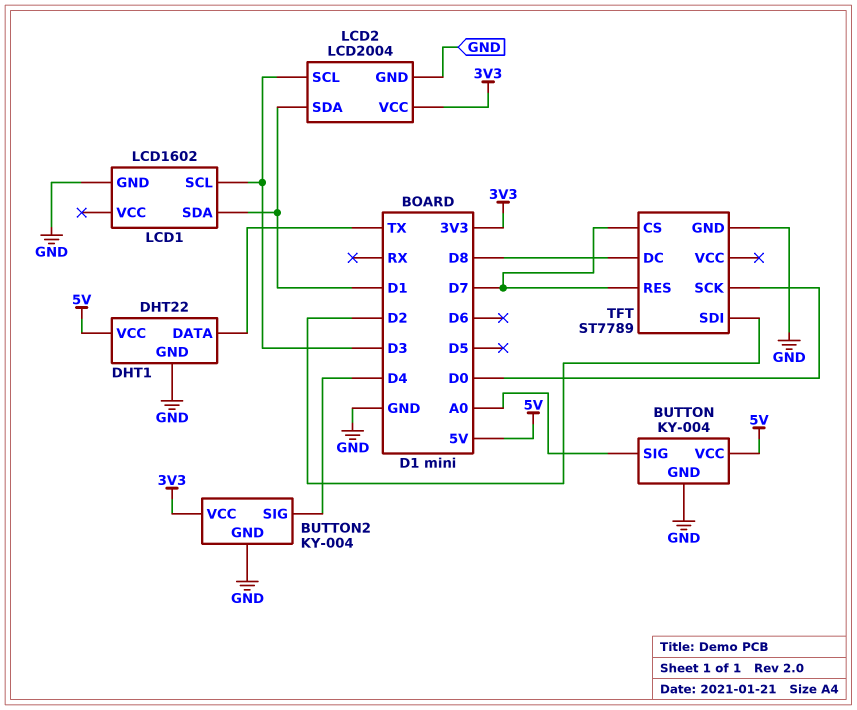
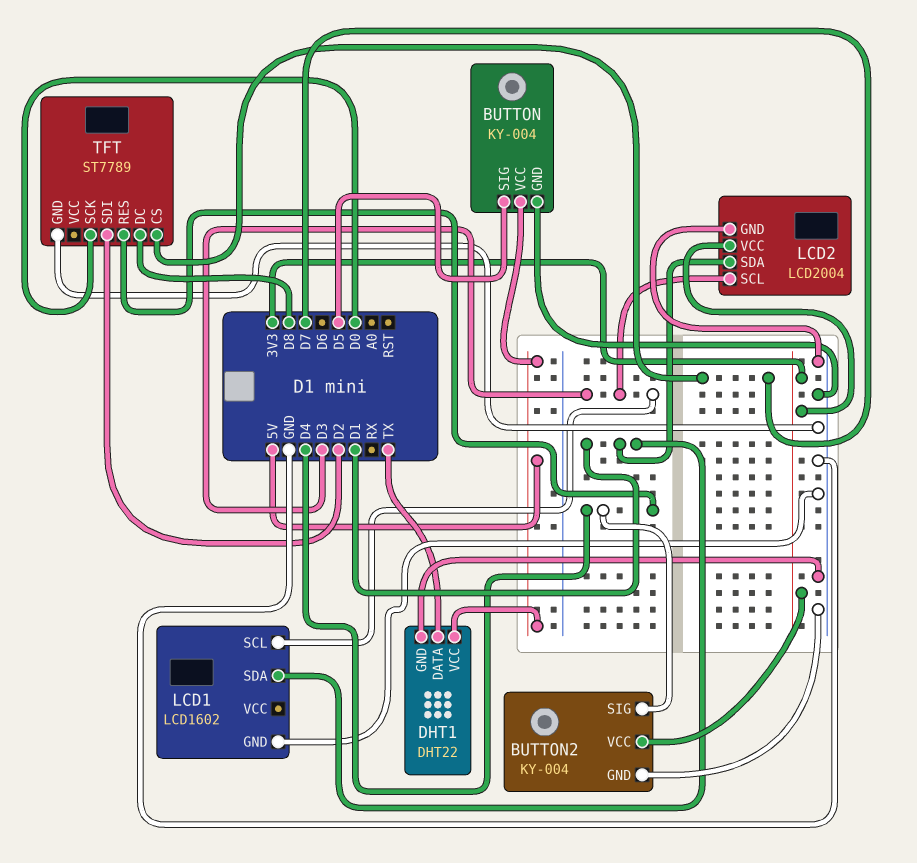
BUTTON pin SIG: A0 -> D5
TFT pin RES: D7 -> D4

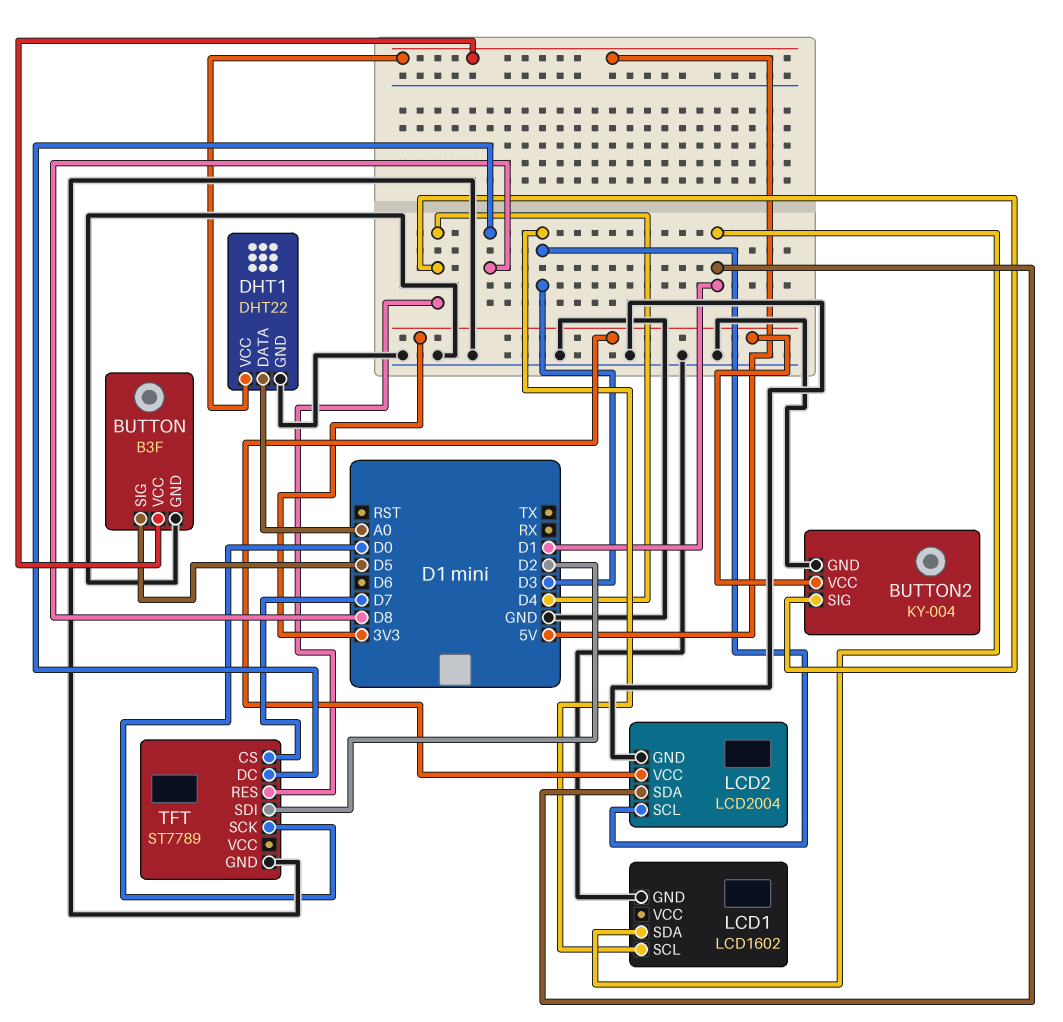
BUTTON: KY-004 -> B3F
DHT1 pin DATA: TX -> A0

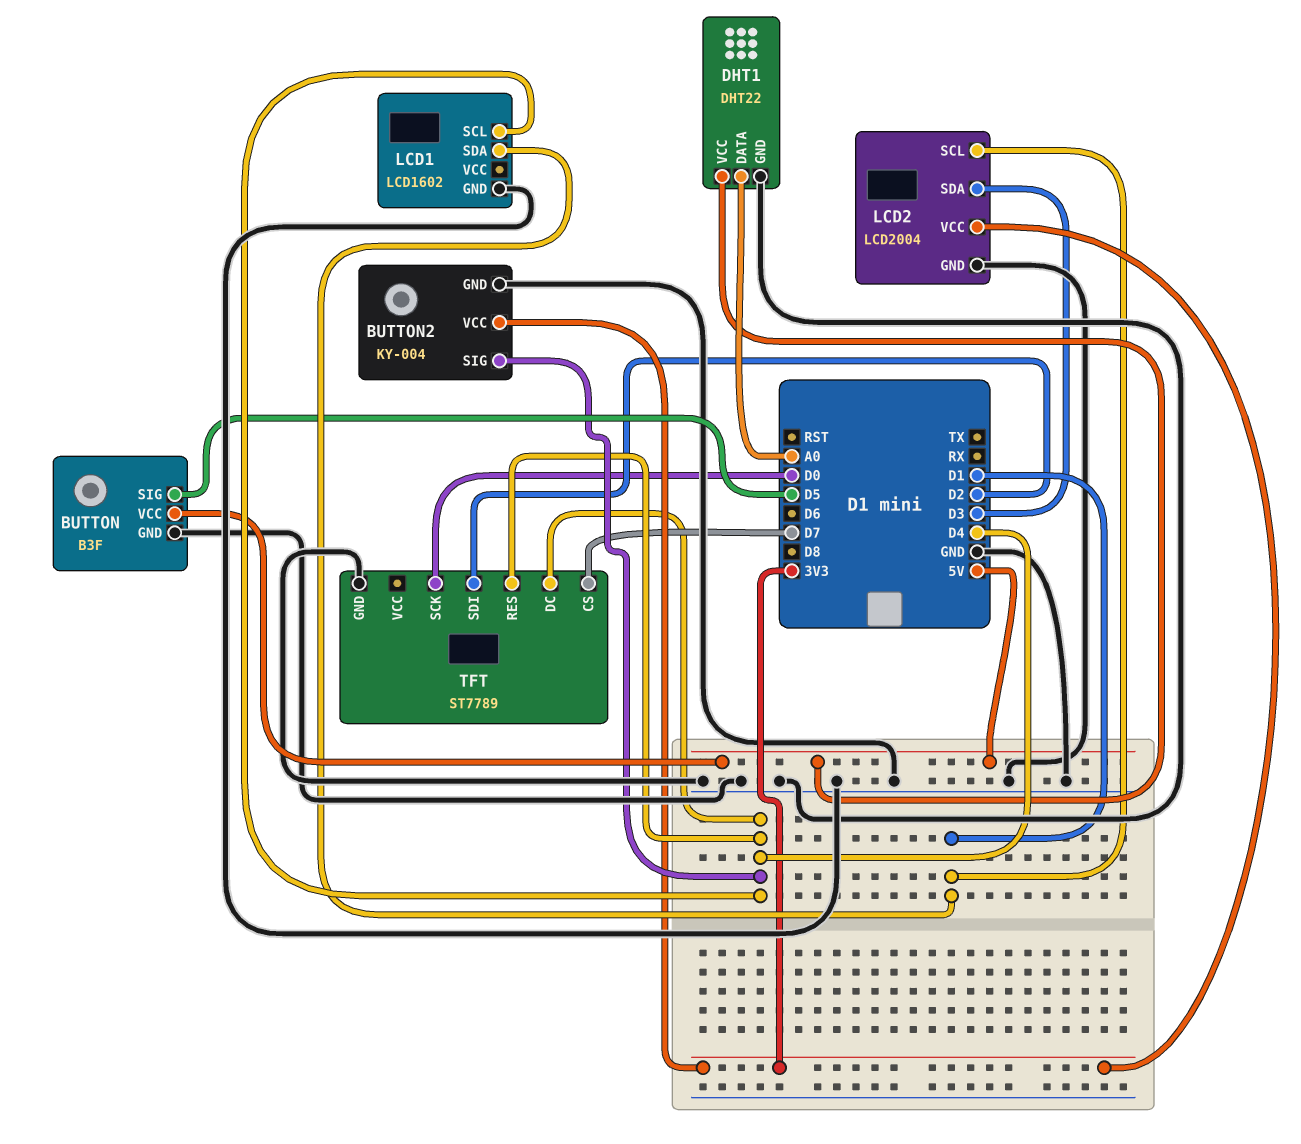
LCD1 pin SCL: D3 -> D4
LCD2 pin SCL: D3 -> D1
LCD2 pin SDA: D1 -> D3
TFT pin DC: D8 -> D4

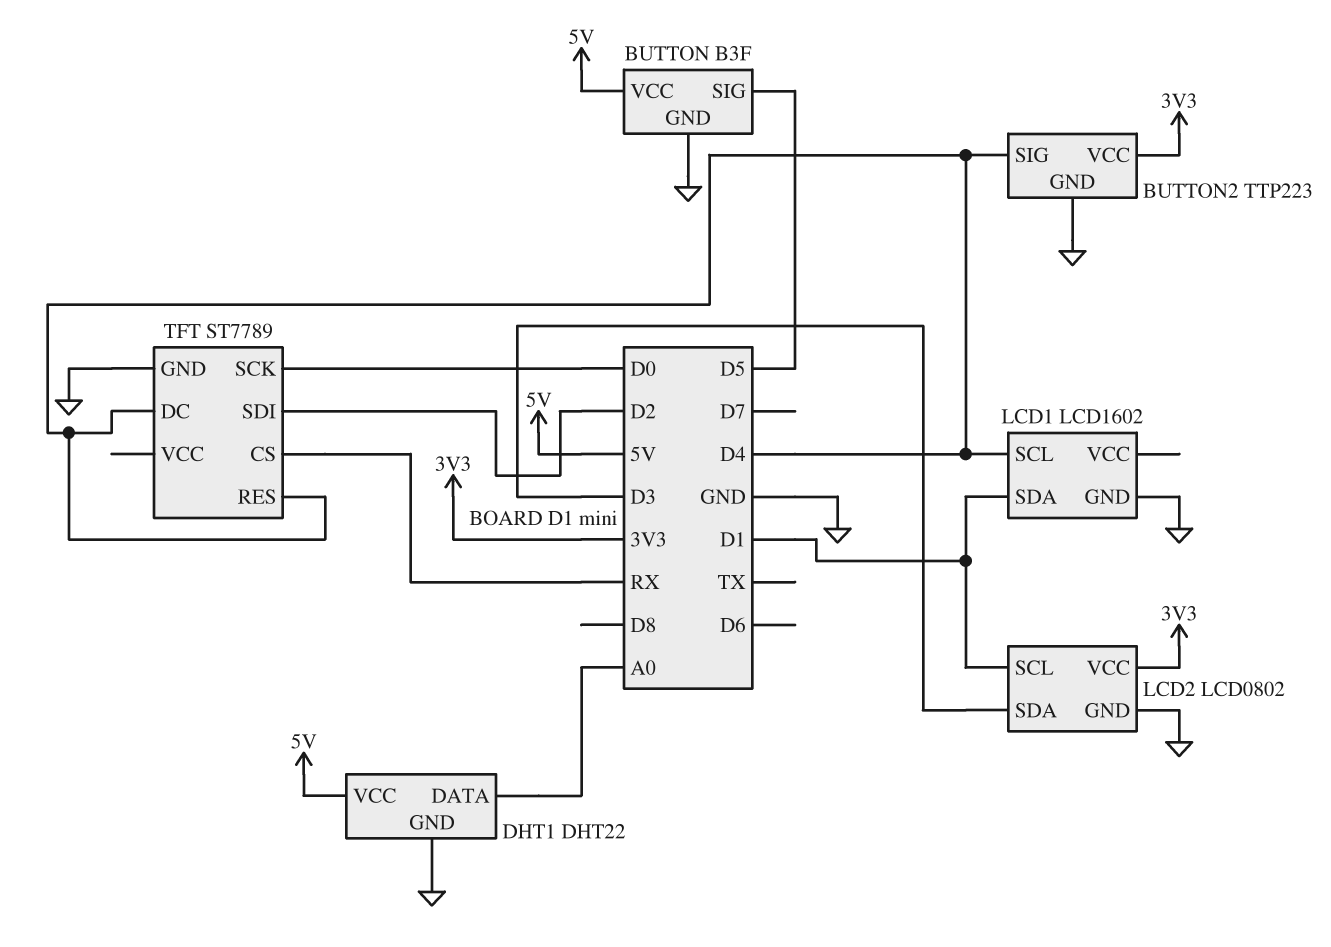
BUTTON2: KY-004 -> TTP223
LCD2: LCD2004 -> LCD0802
TFT pin CS: D7 -> RX

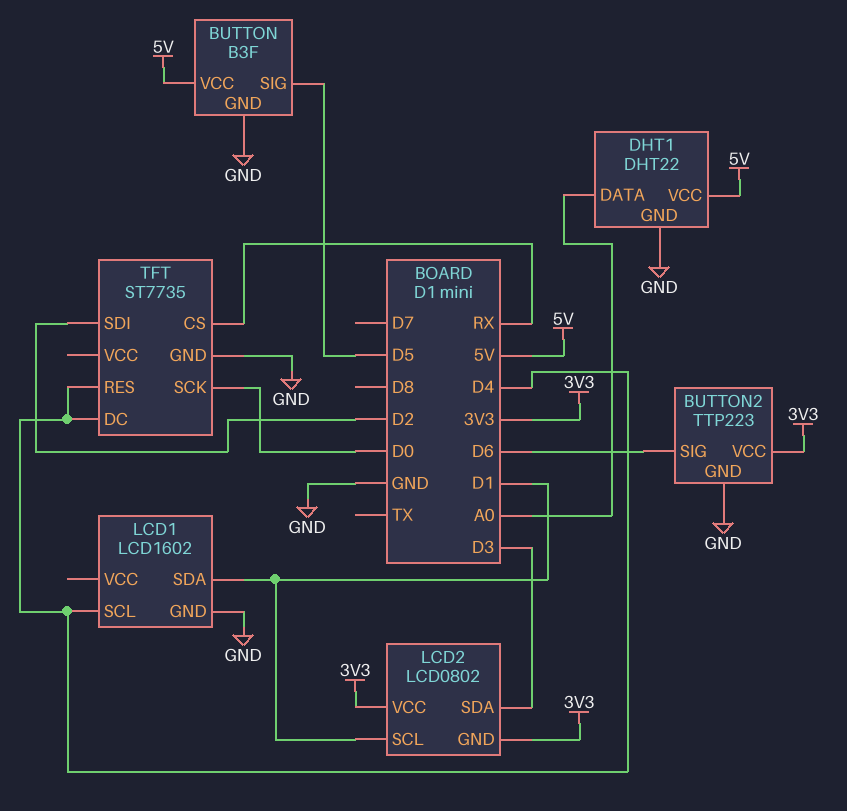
BUTTON2 pin SIG: D4 -> D6
LCD2 pin GND: GND -> 3V3
TFT: ST7789 -> ST7735

